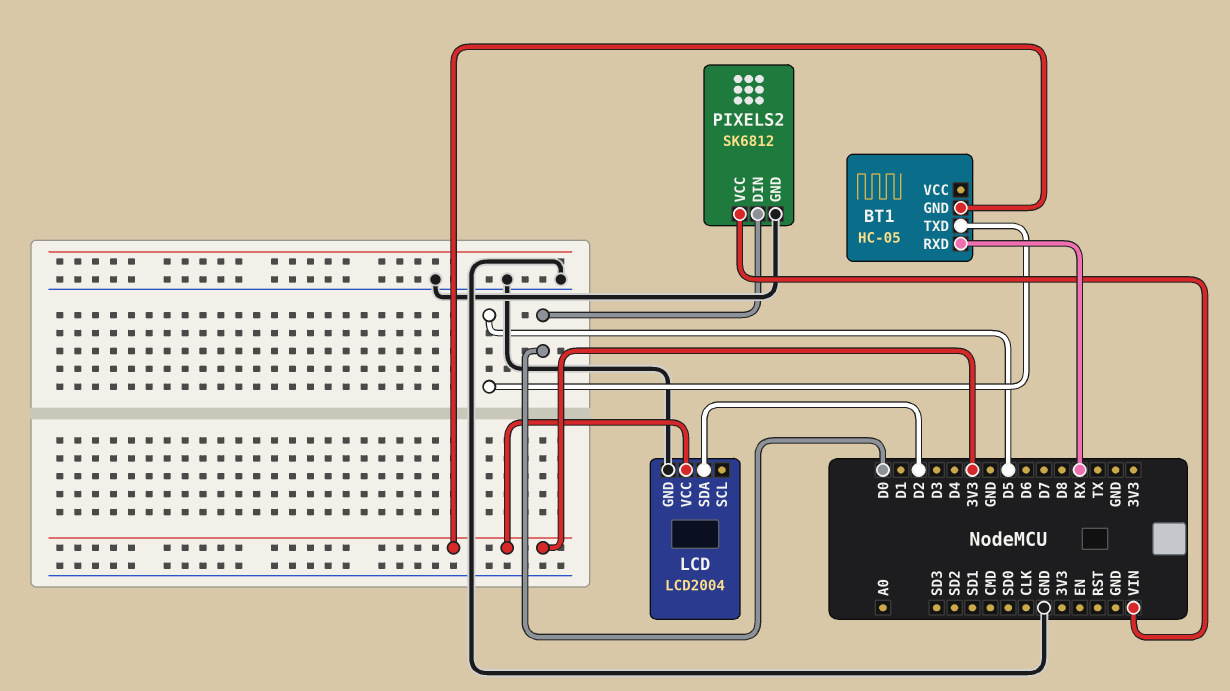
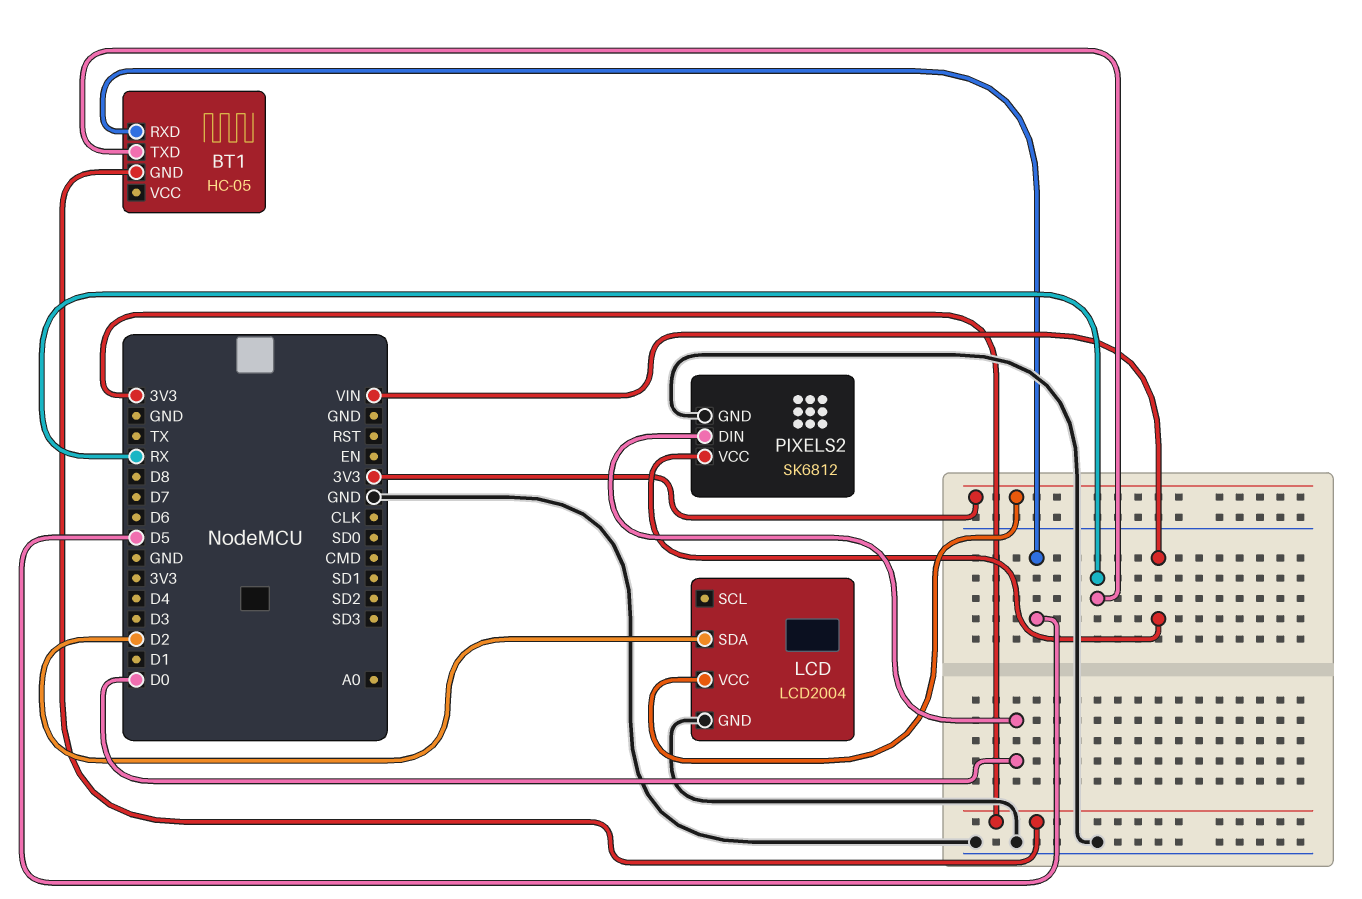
BT1 pin RXD: RX -> D5
BT1 pin TXD: D5 -> RX

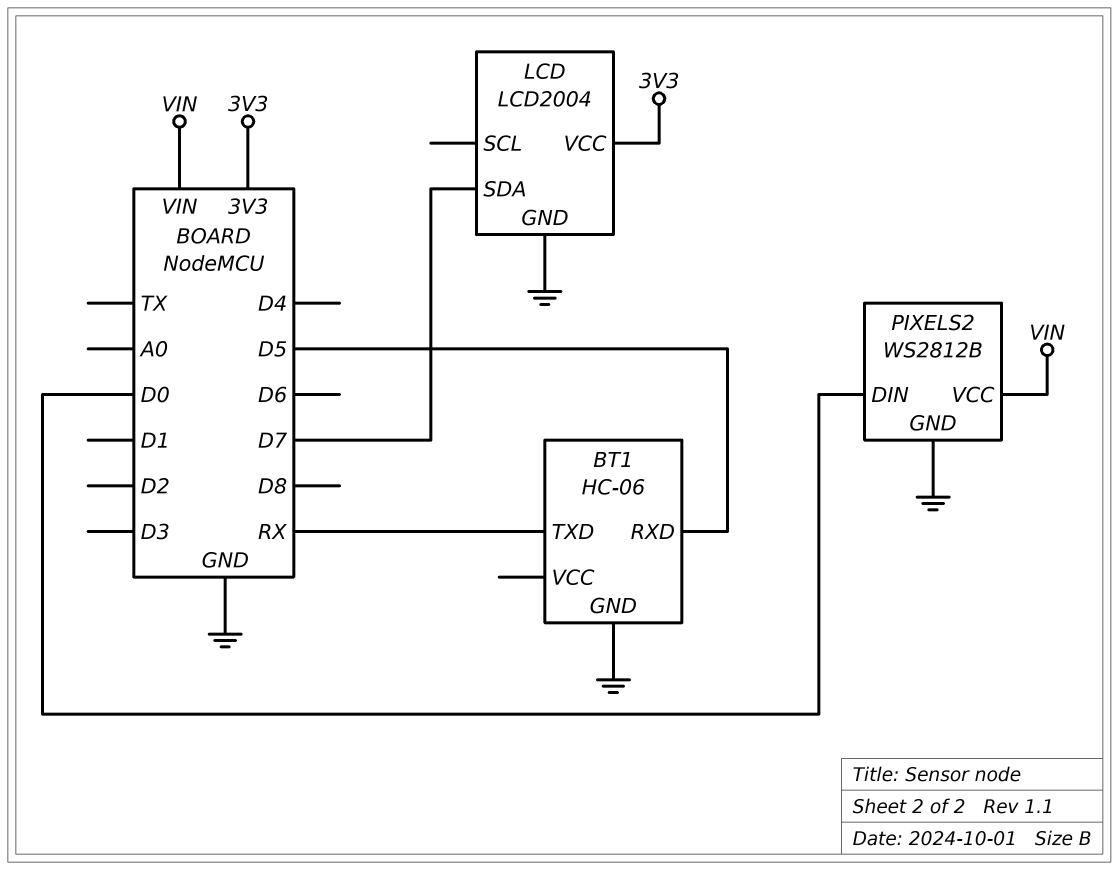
BT1: HC-05 -> HC-06
BT1 pin GND: 3V3 -> GND
LCD pin SDA: D2 -> D7
PIXELS2: SK6812 -> WS2812B

